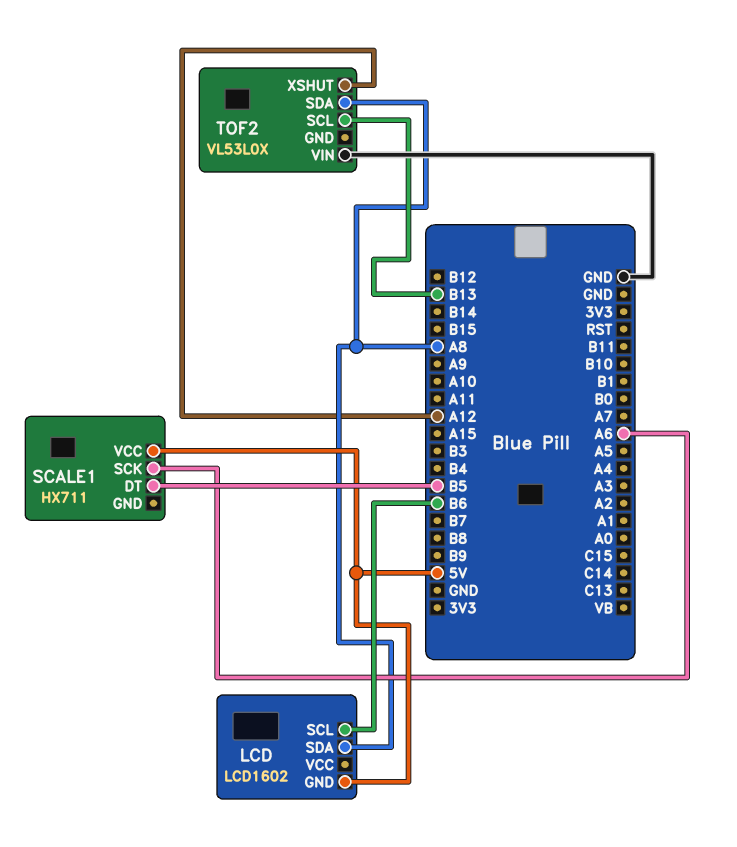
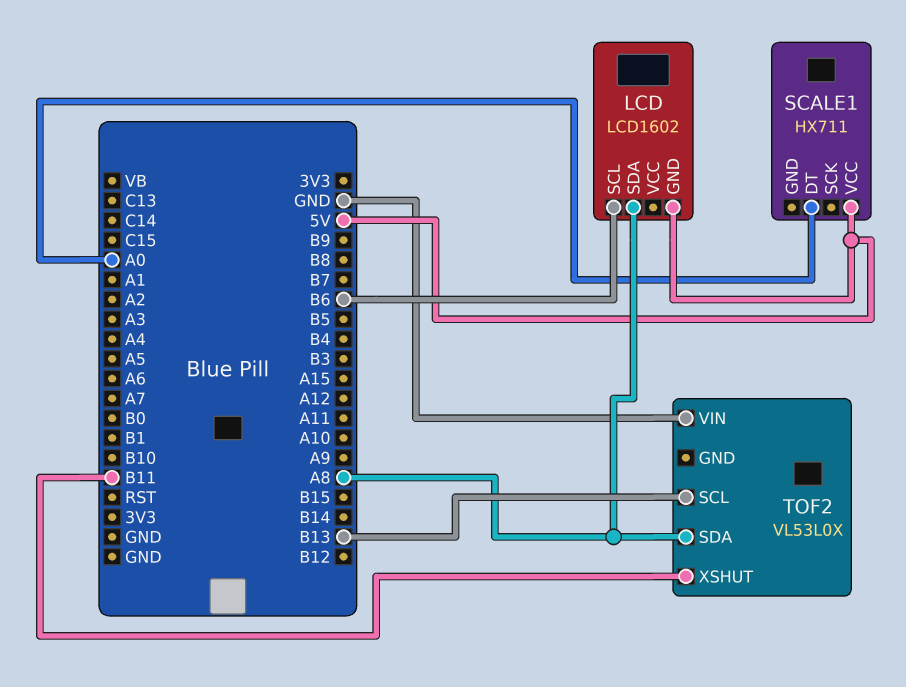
SCALE1 pin DT: B5 -> A0
SCALE1 pin SCK: A6 -> none
TOF2 pin XSHUT: A12 -> B11

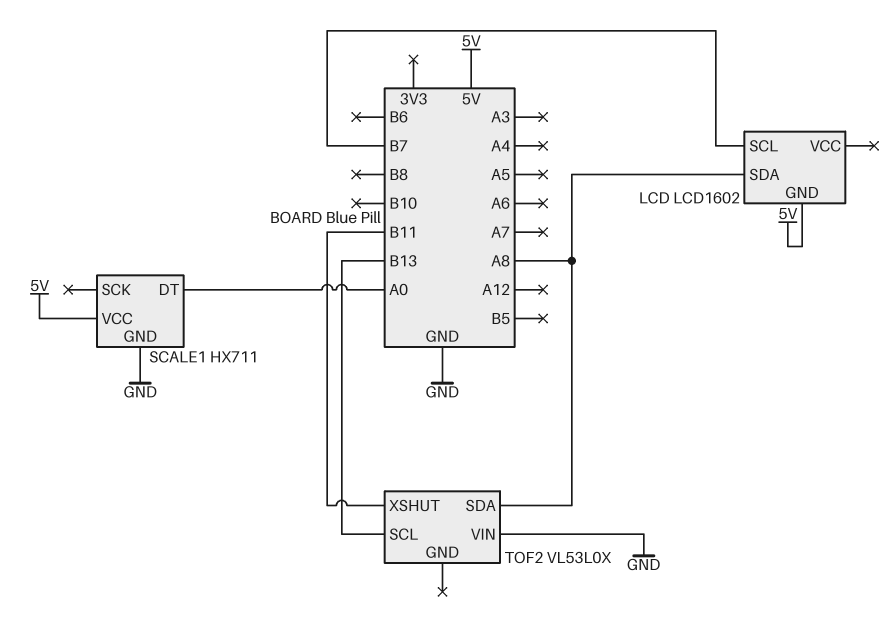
LCD pin SCL: B6 -> B7
SCALE1 pin GND: none -> GND

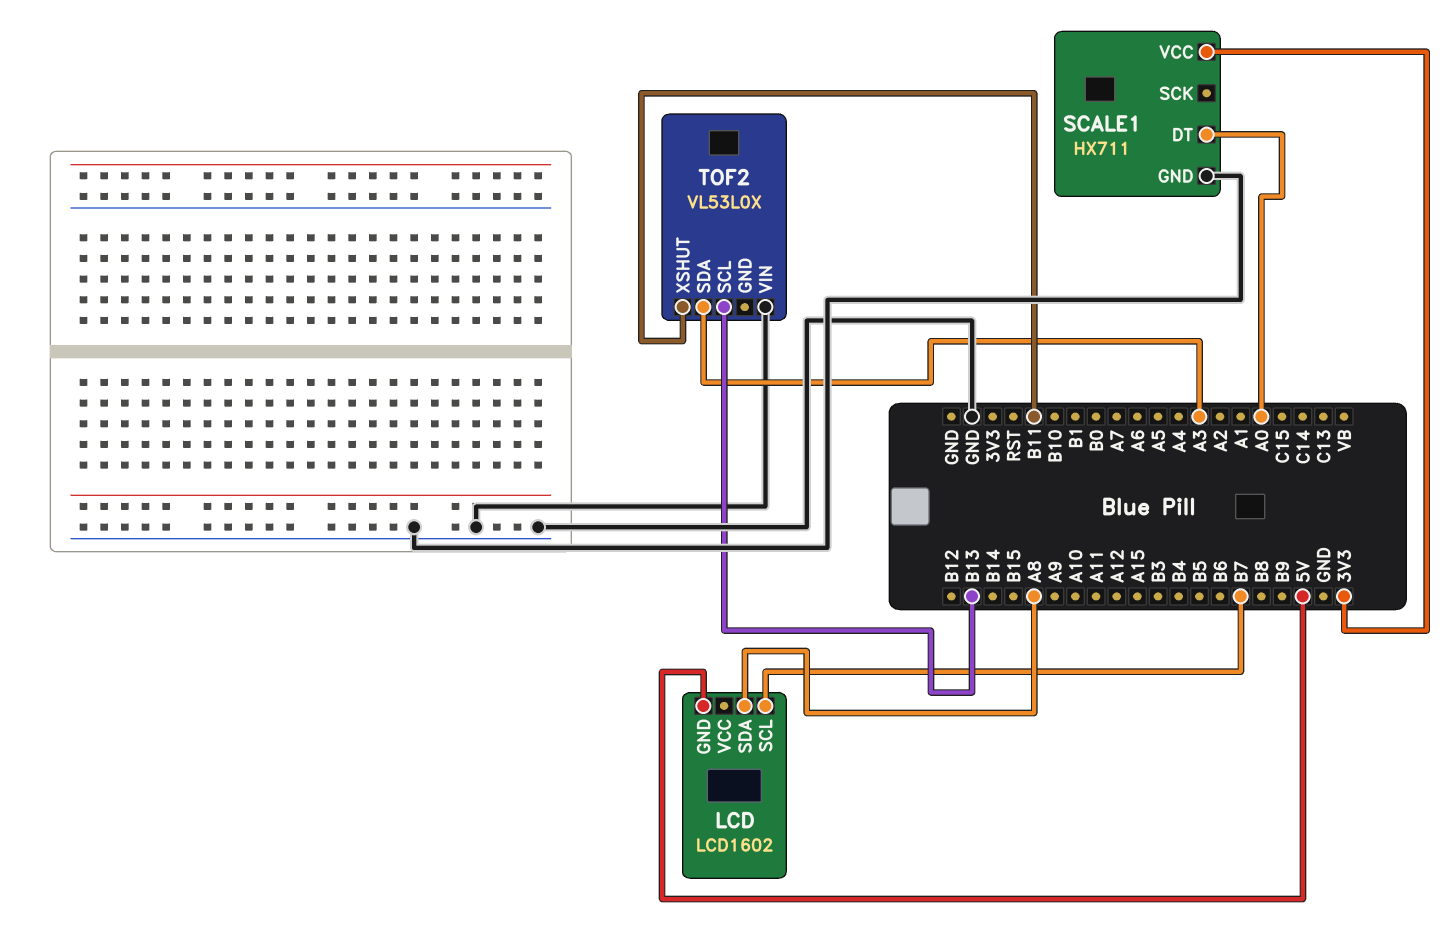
SCALE1 pin VCC: 5V -> 3V3
TOF2 pin SDA: A8 -> A3

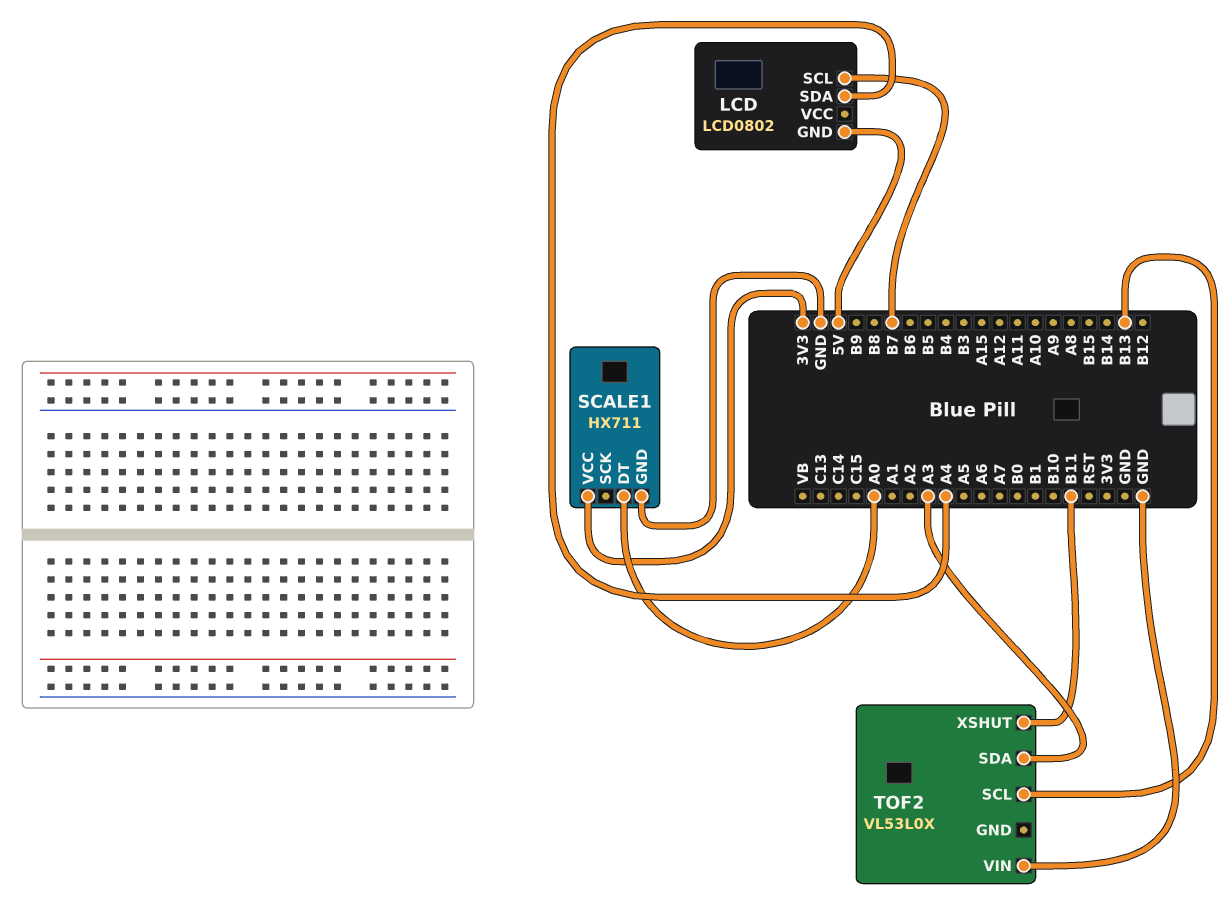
LCD: LCD1602 -> LCD0802
LCD pin SDA: A8 -> A4

